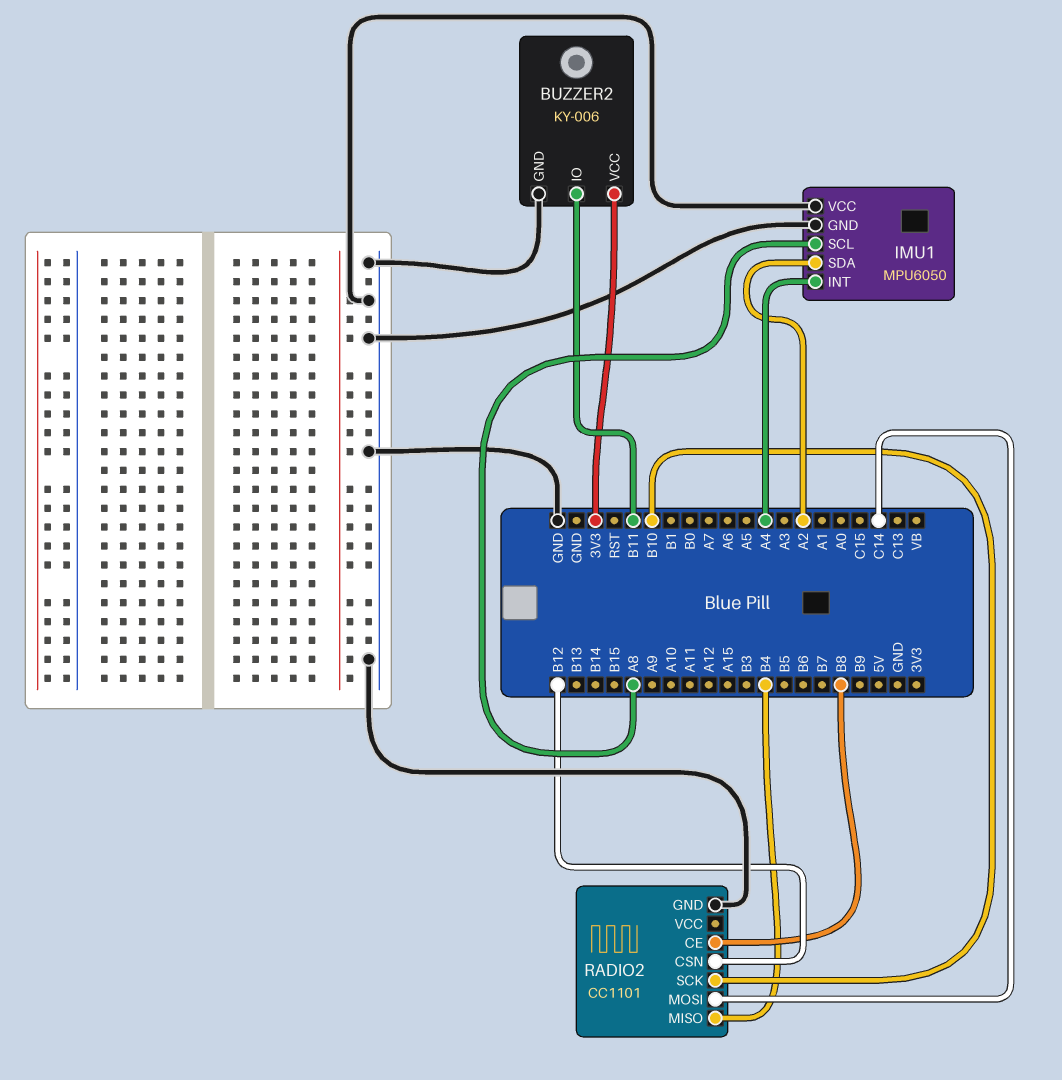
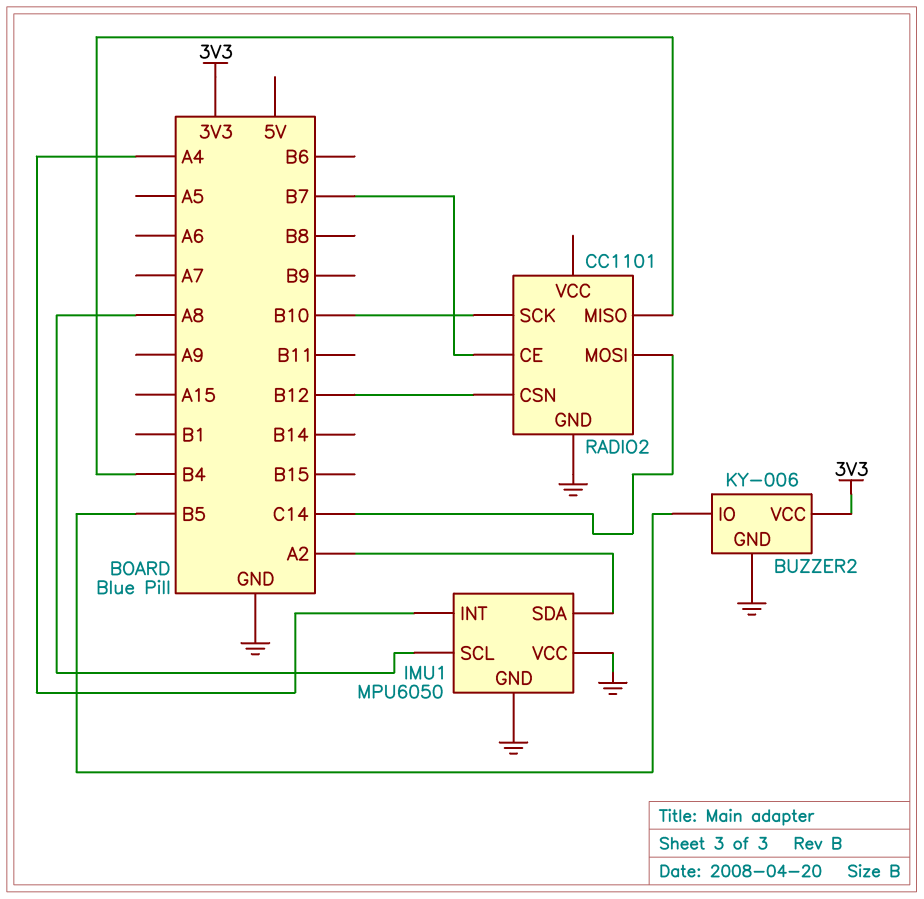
BUZZER2 pin IO: B11 -> B5
RADIO2 pin CE: B8 -> B7

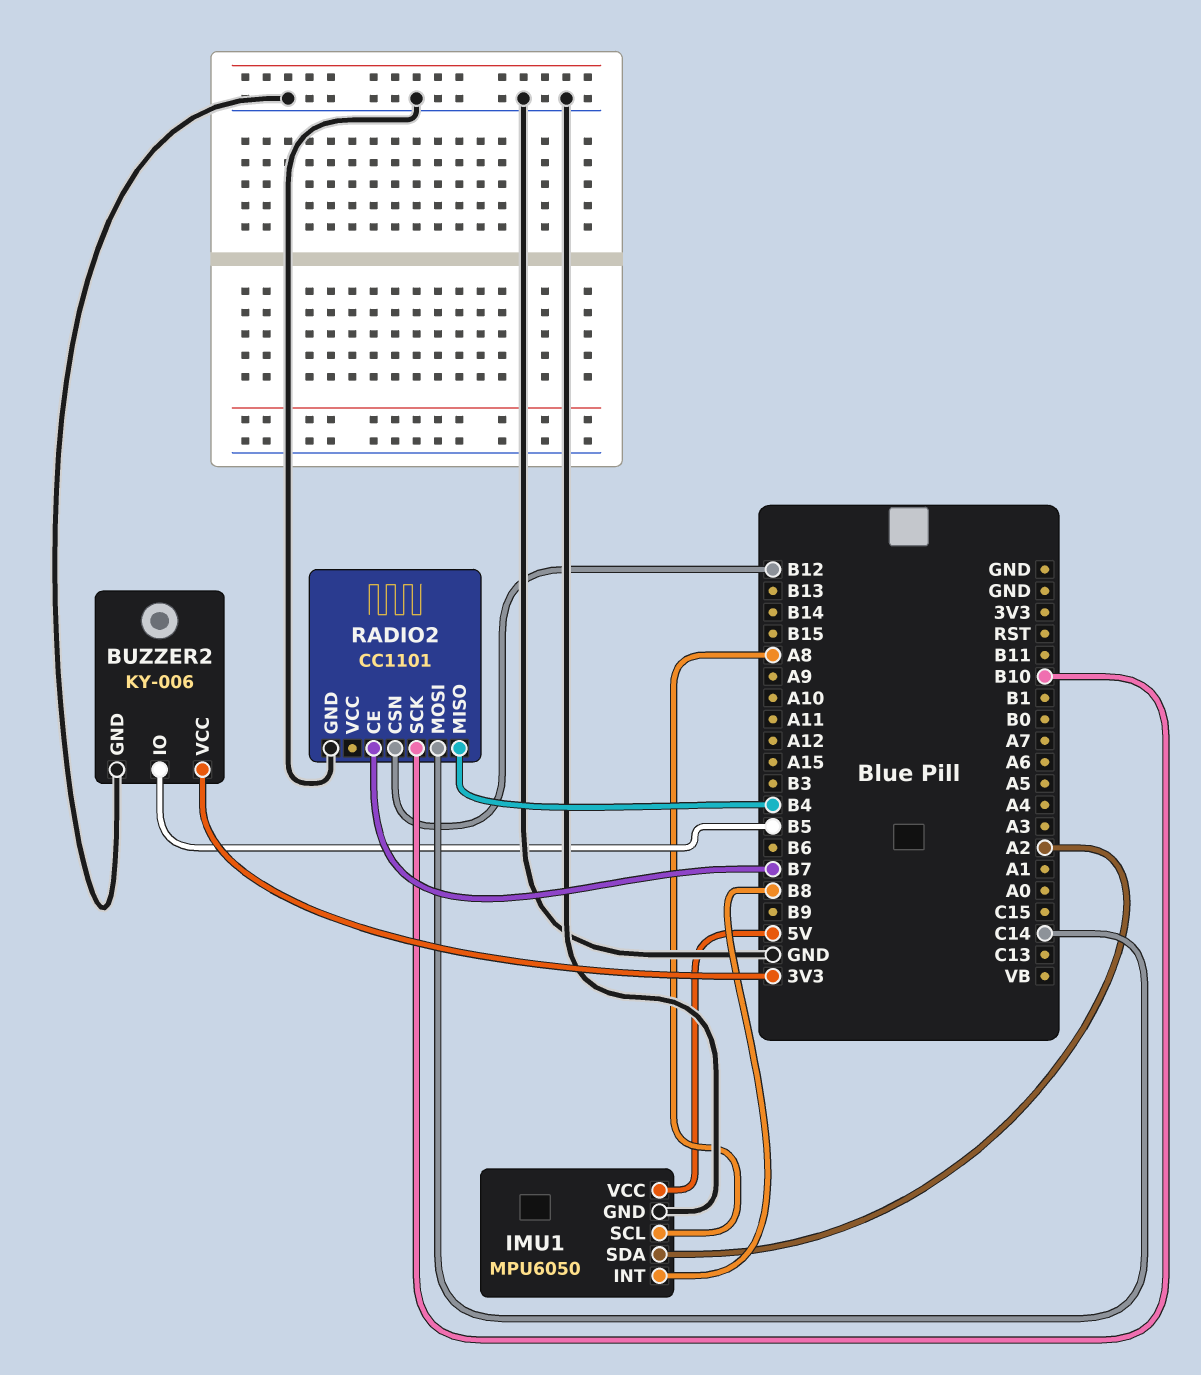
IMU1 pin INT: A4 -> B8
IMU1 pin VCC: GND -> 5V

